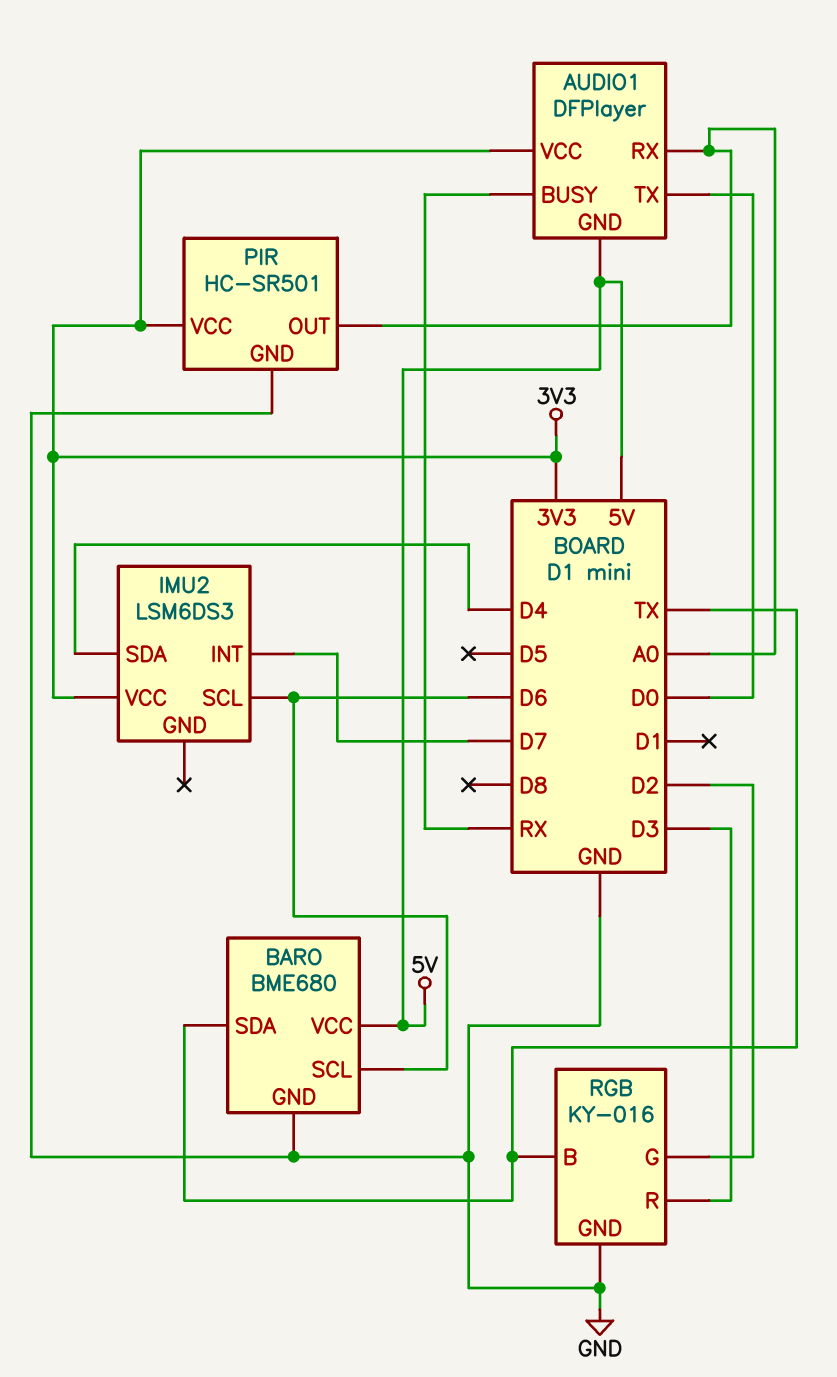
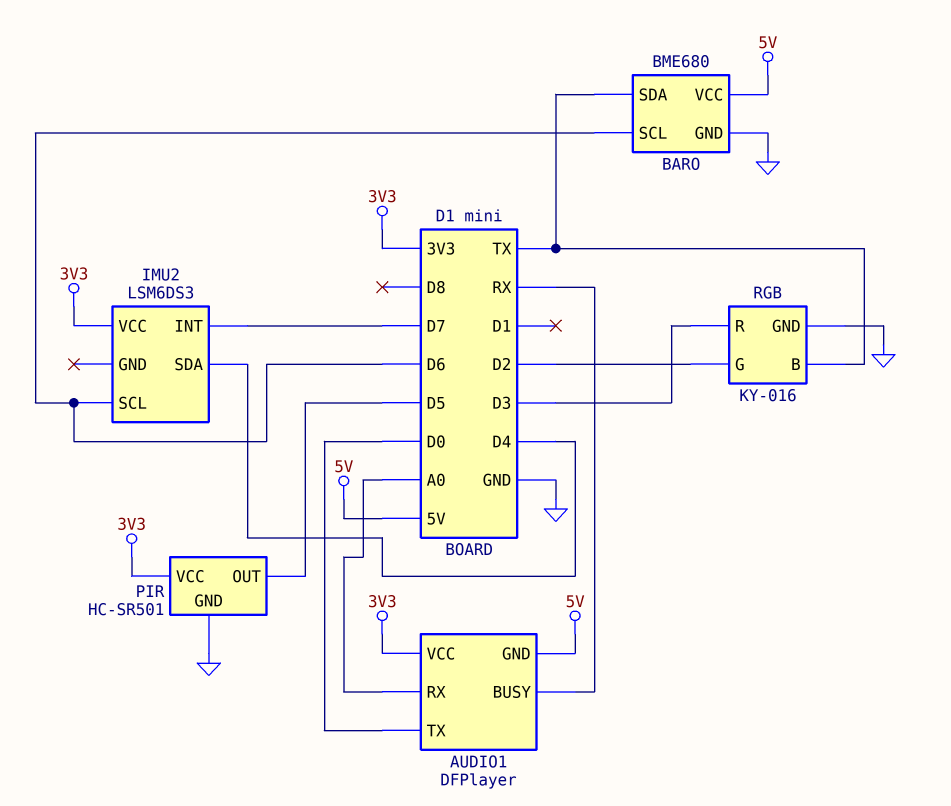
PIR pin OUT: A0 -> D5

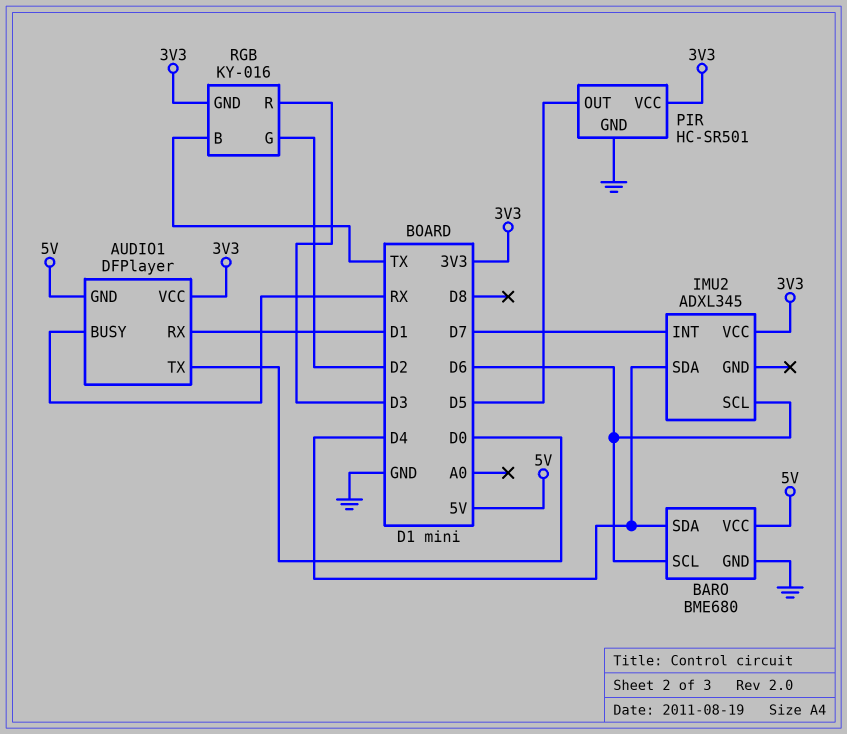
AUDIO1 pin RX: A0 -> D1
BARO pin SDA: TX -> D4
IMU2: LSM6DS3 -> ADXL345
RGB pin GND: GND -> 3V3

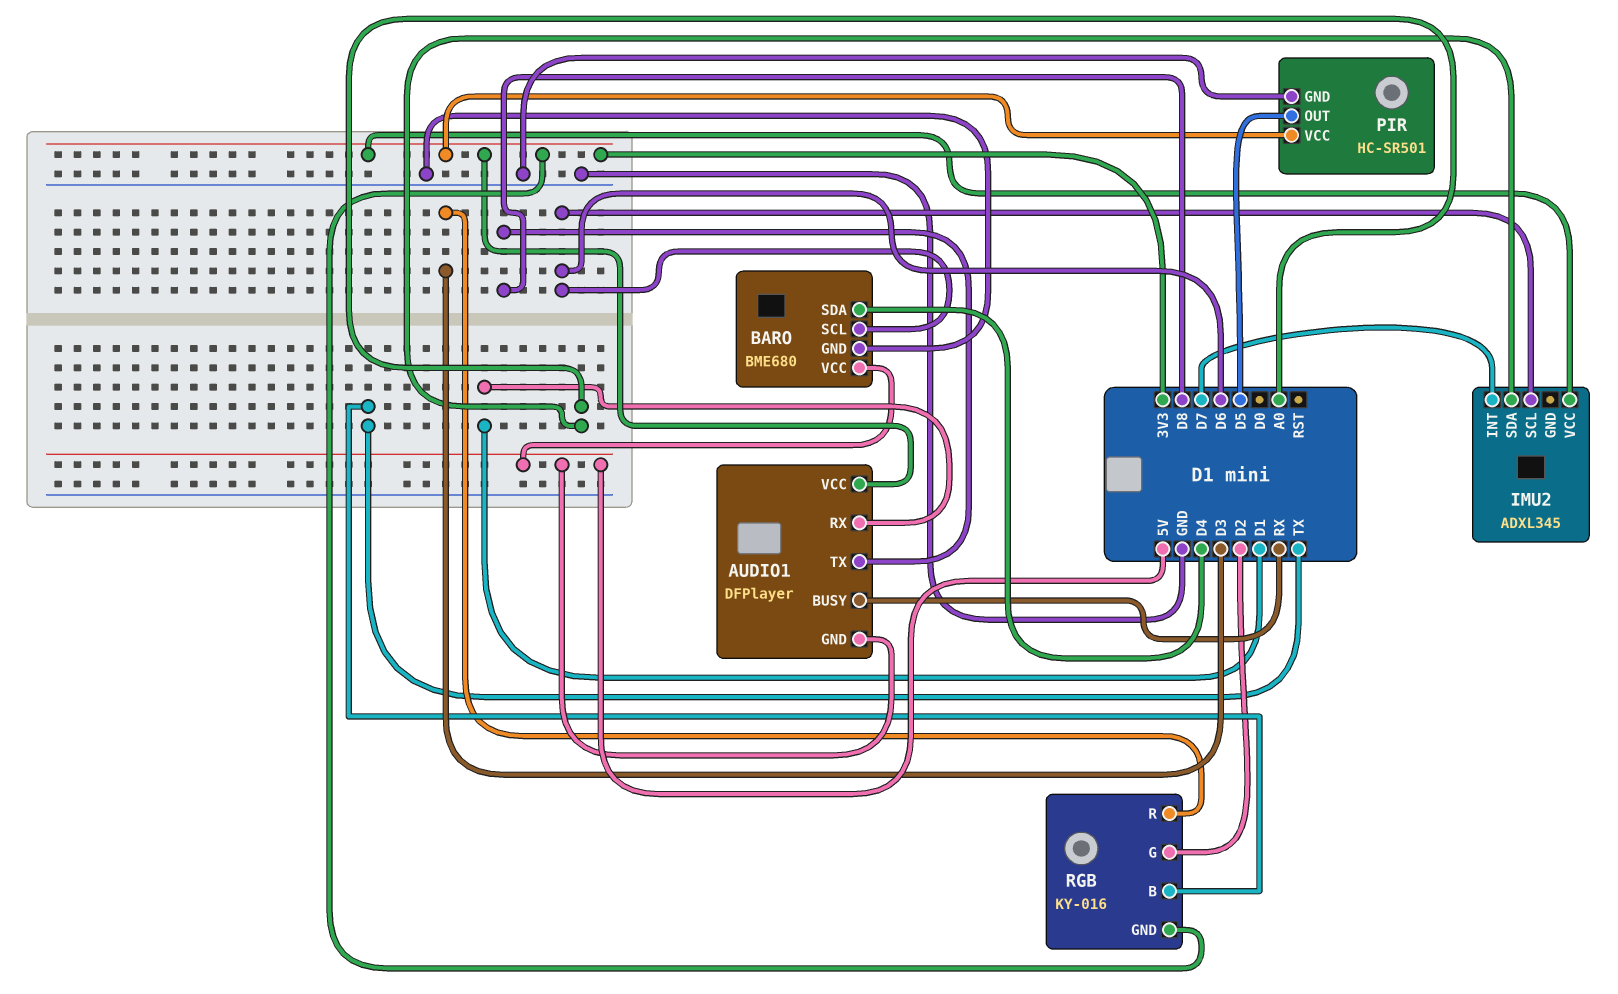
AUDIO1 pin TX: D0 -> D8
IMU2 pin SDA: D4 -> A0

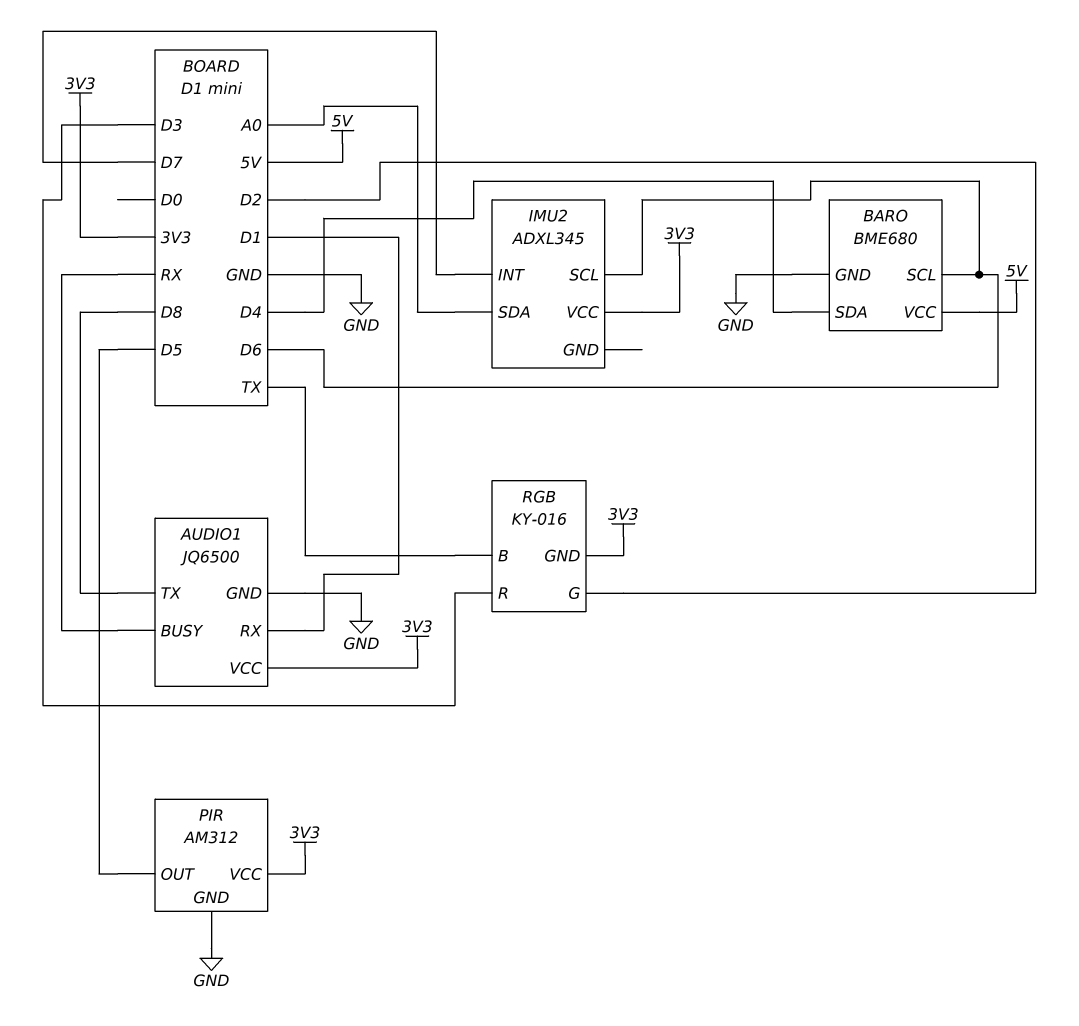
AUDIO1: DFPlayer -> JQ6500
AUDIO1 pin GND: 5V -> GND
PIR: HC-SR501 -> AM312

